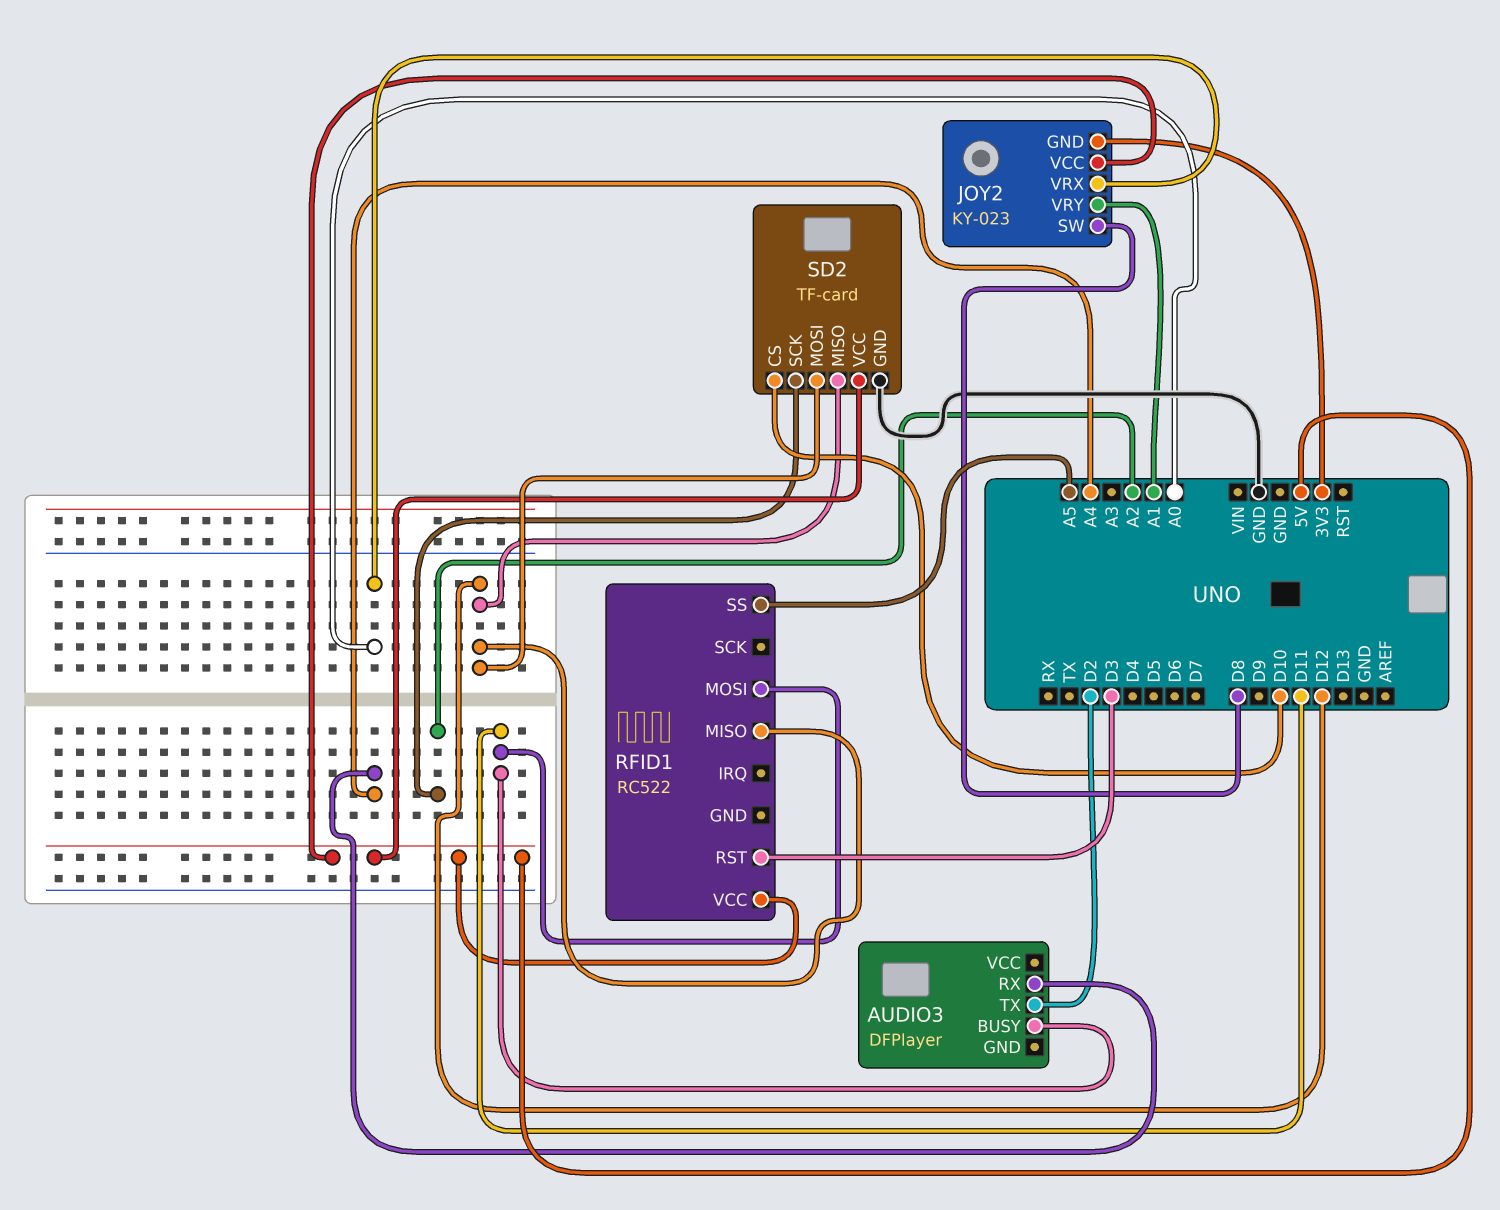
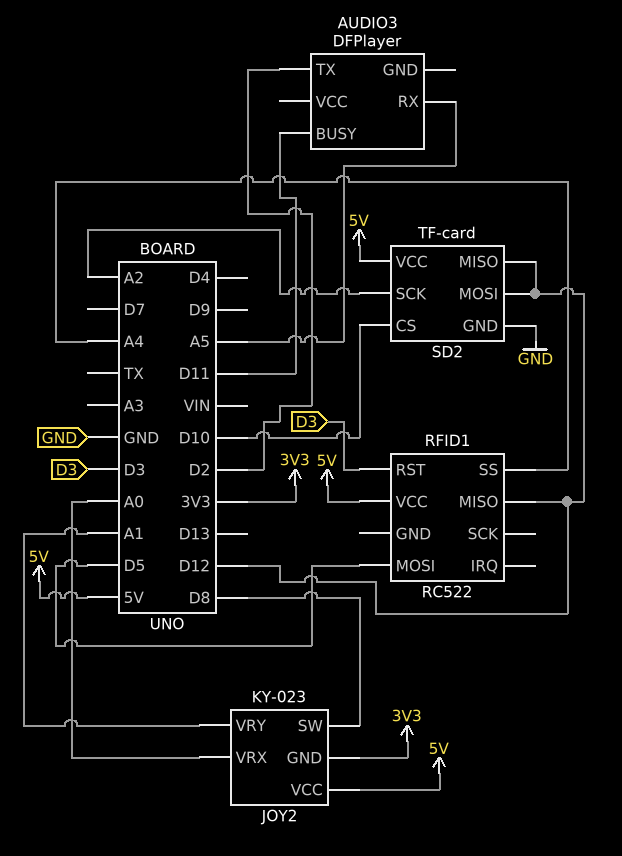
AUDIO3 pin RX: A4 -> A5
RFID1 pin MOSI: D11 -> D5
RFID1 pin SS: A5 -> A4

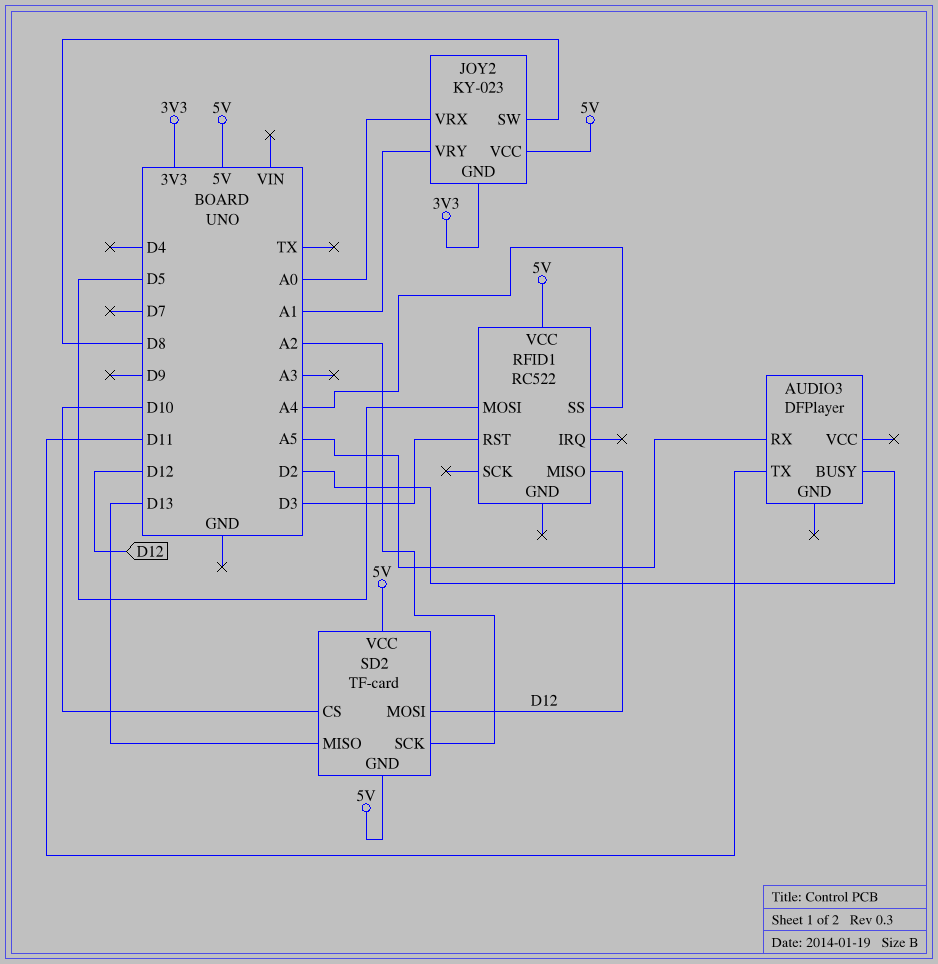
AUDIO3 pin BUSY: D11 -> D2
AUDIO3 pin TX: D2 -> D11
SD2 pin GND: GND -> 5V
SD2 pin MISO: D12 -> D13

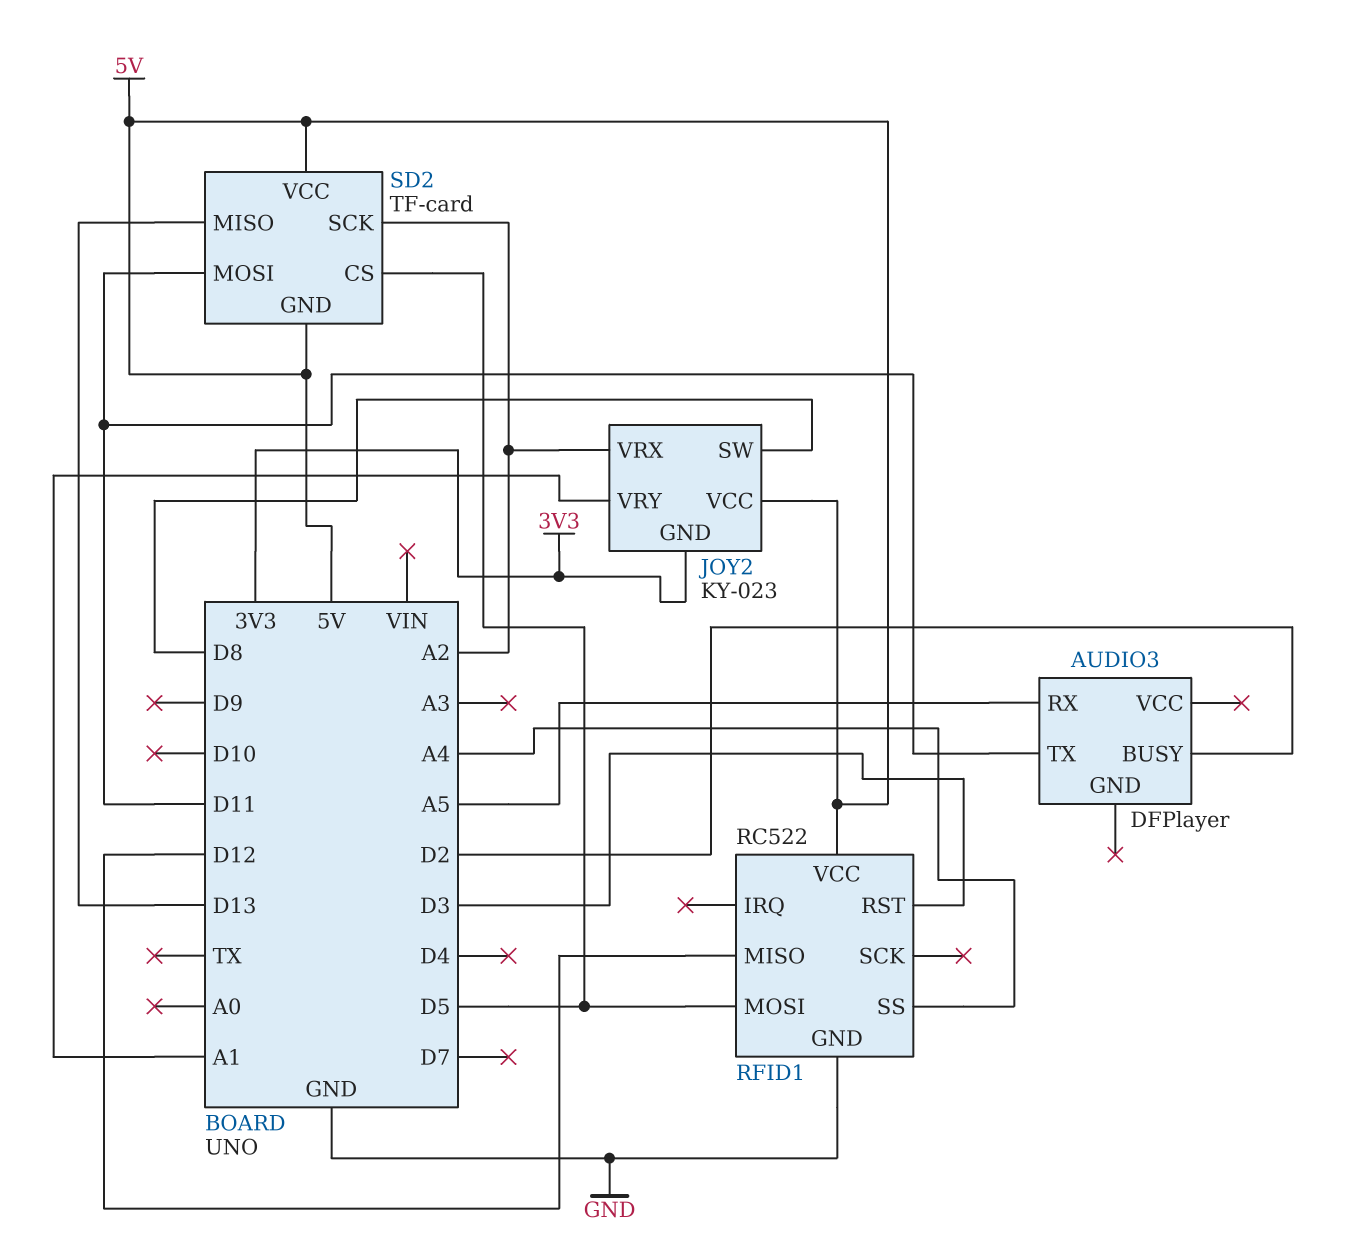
JOY2 pin VRX: A0 -> A2
RFID1 pin GND: none -> GND
SD2 pin CS: D10 -> D5
SD2 pin MOSI: D12 -> D11

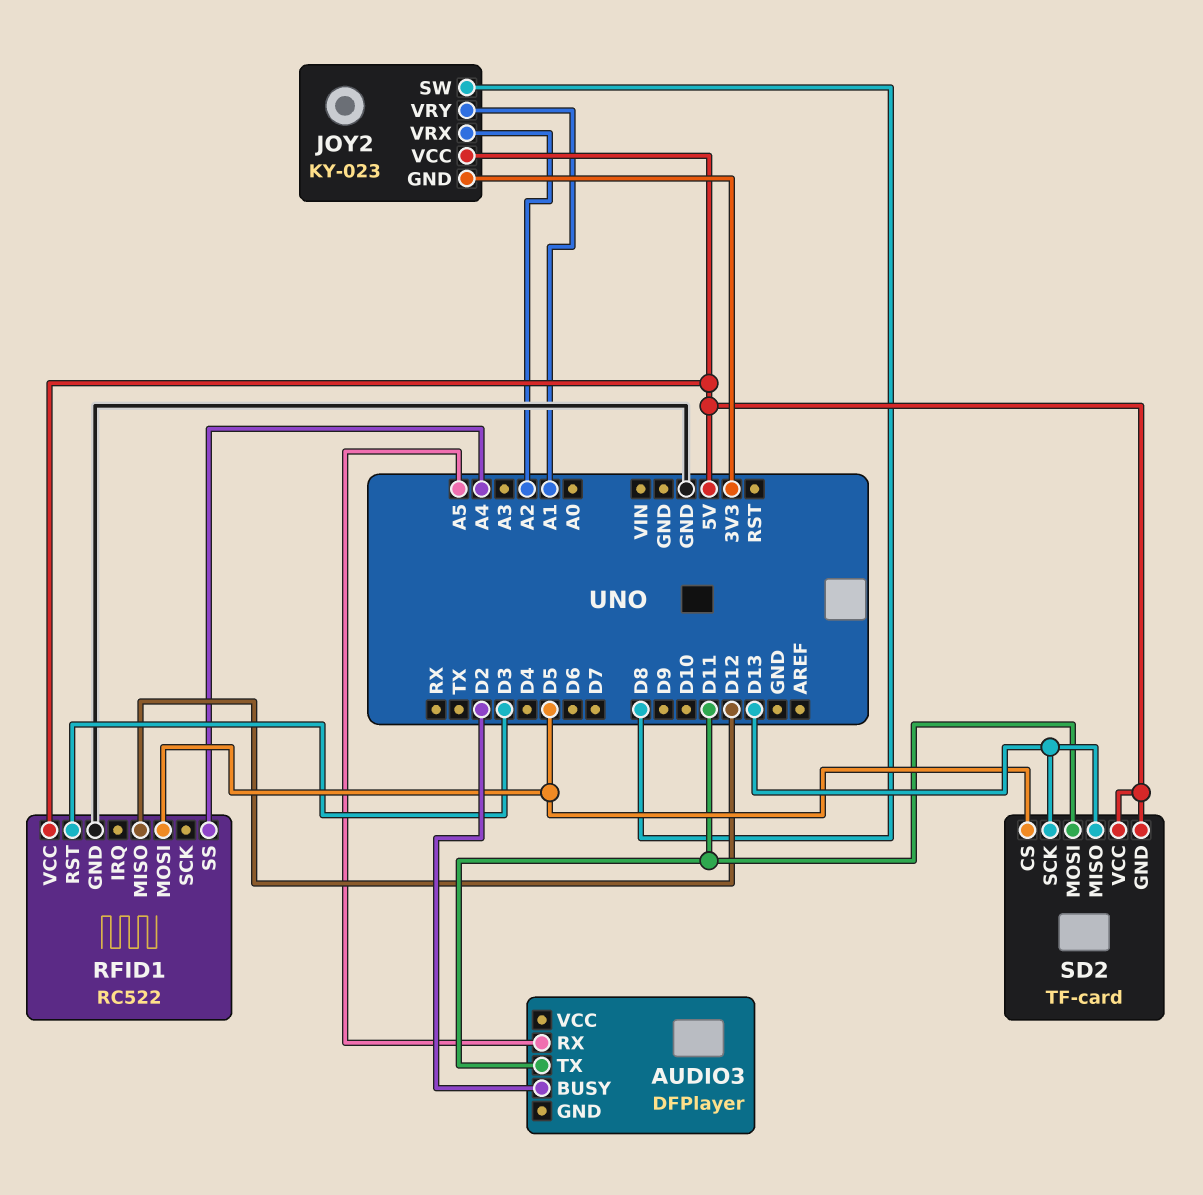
SD2 pin SCK: A2 -> D13

